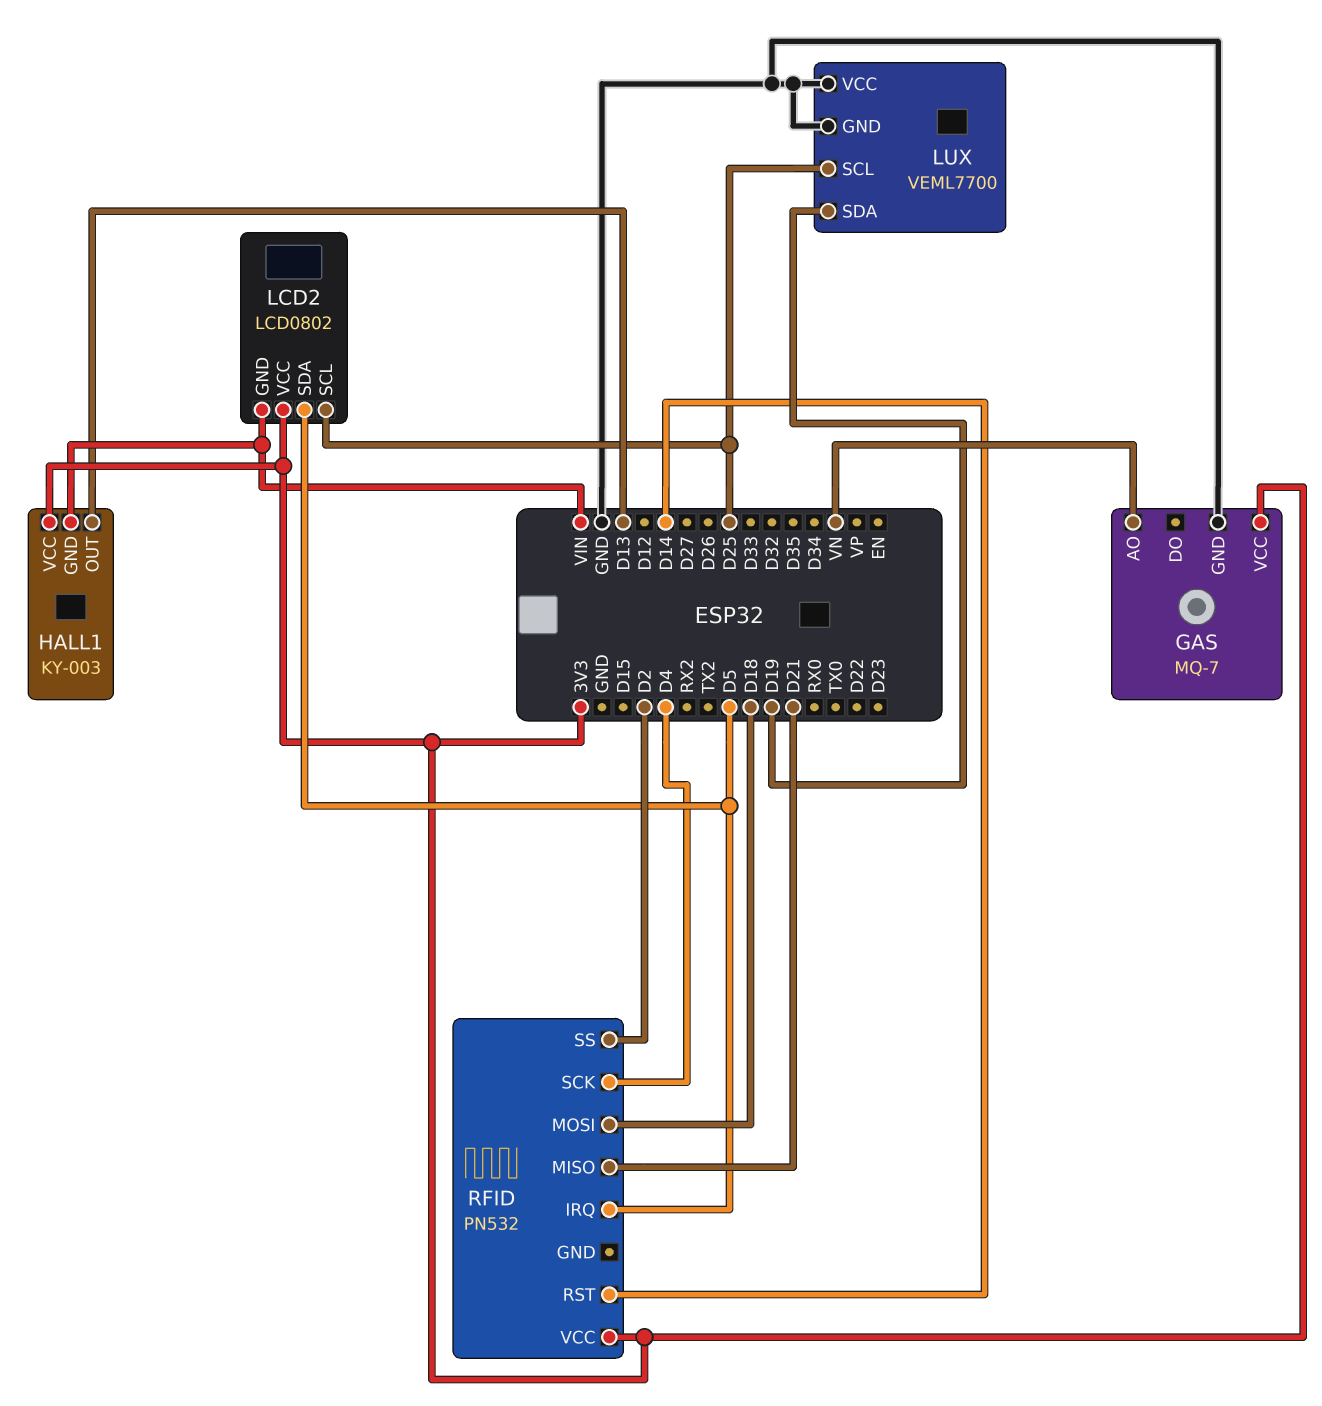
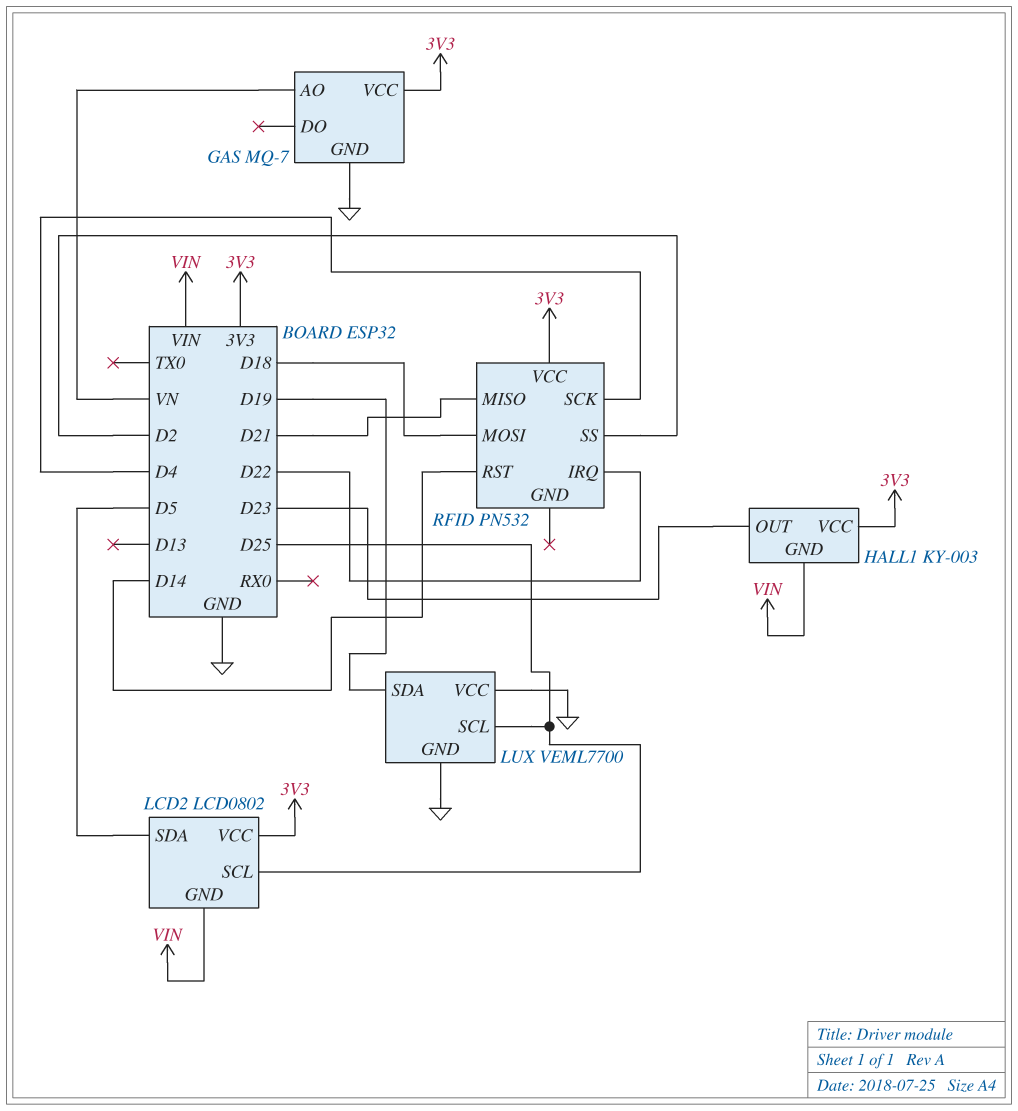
HALL1 pin OUT: D13 -> D23
RFID pin IRQ: D5 -> D22

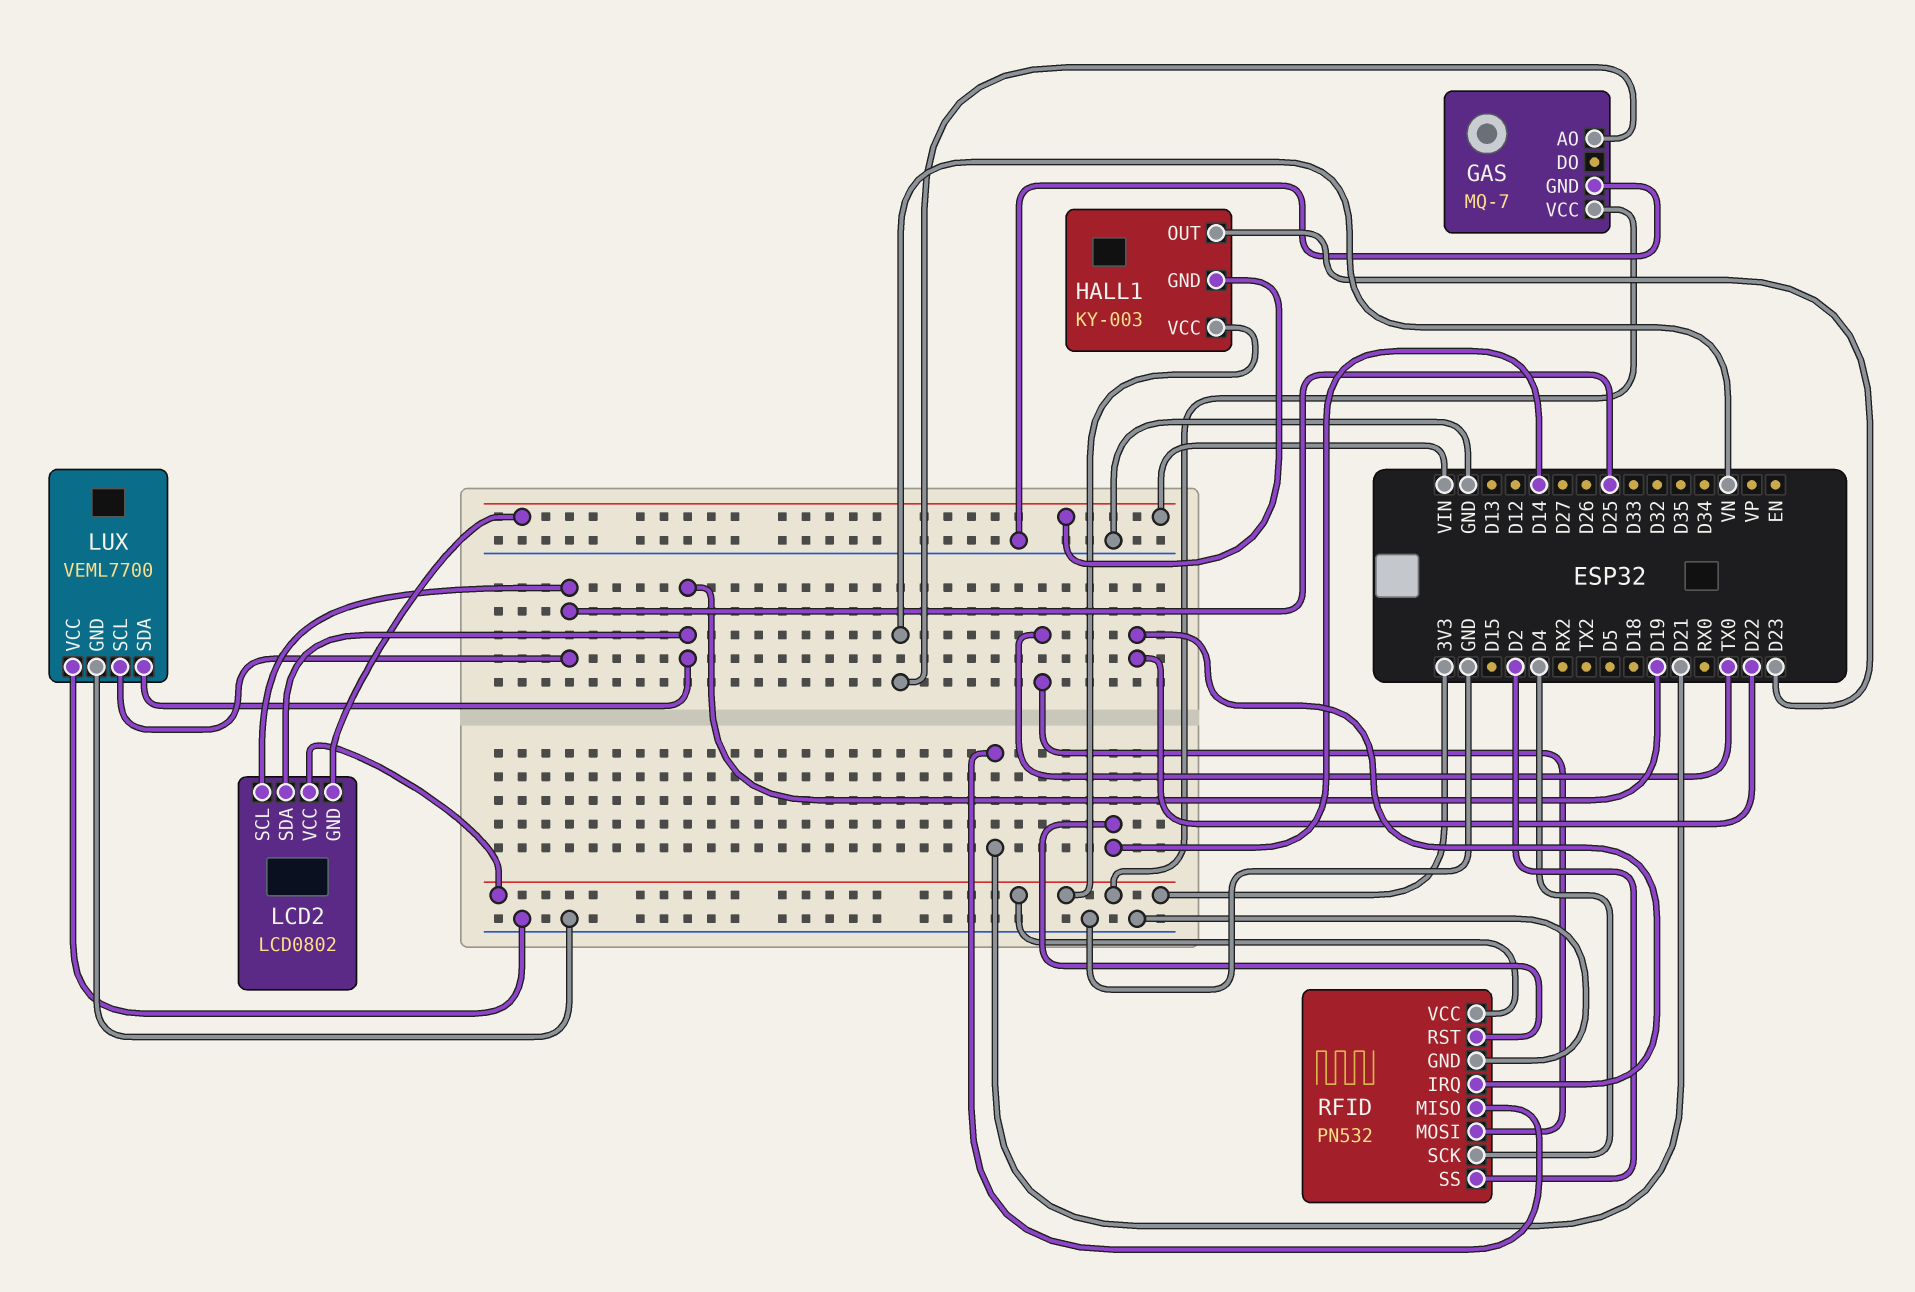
LCD2 pin SDA: D5 -> D19
RFID pin GND: none -> GND
RFID pin MOSI: D18 -> TX0

